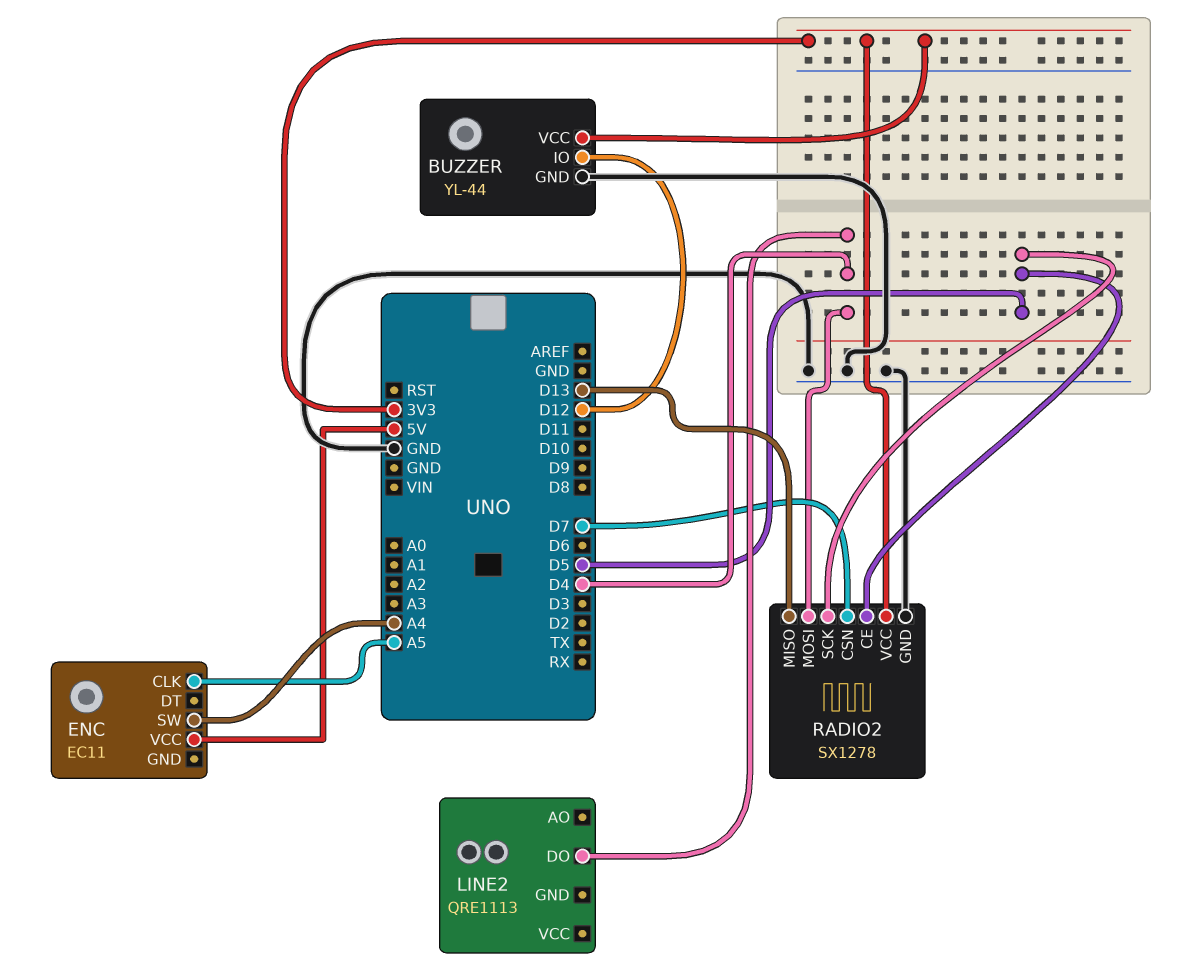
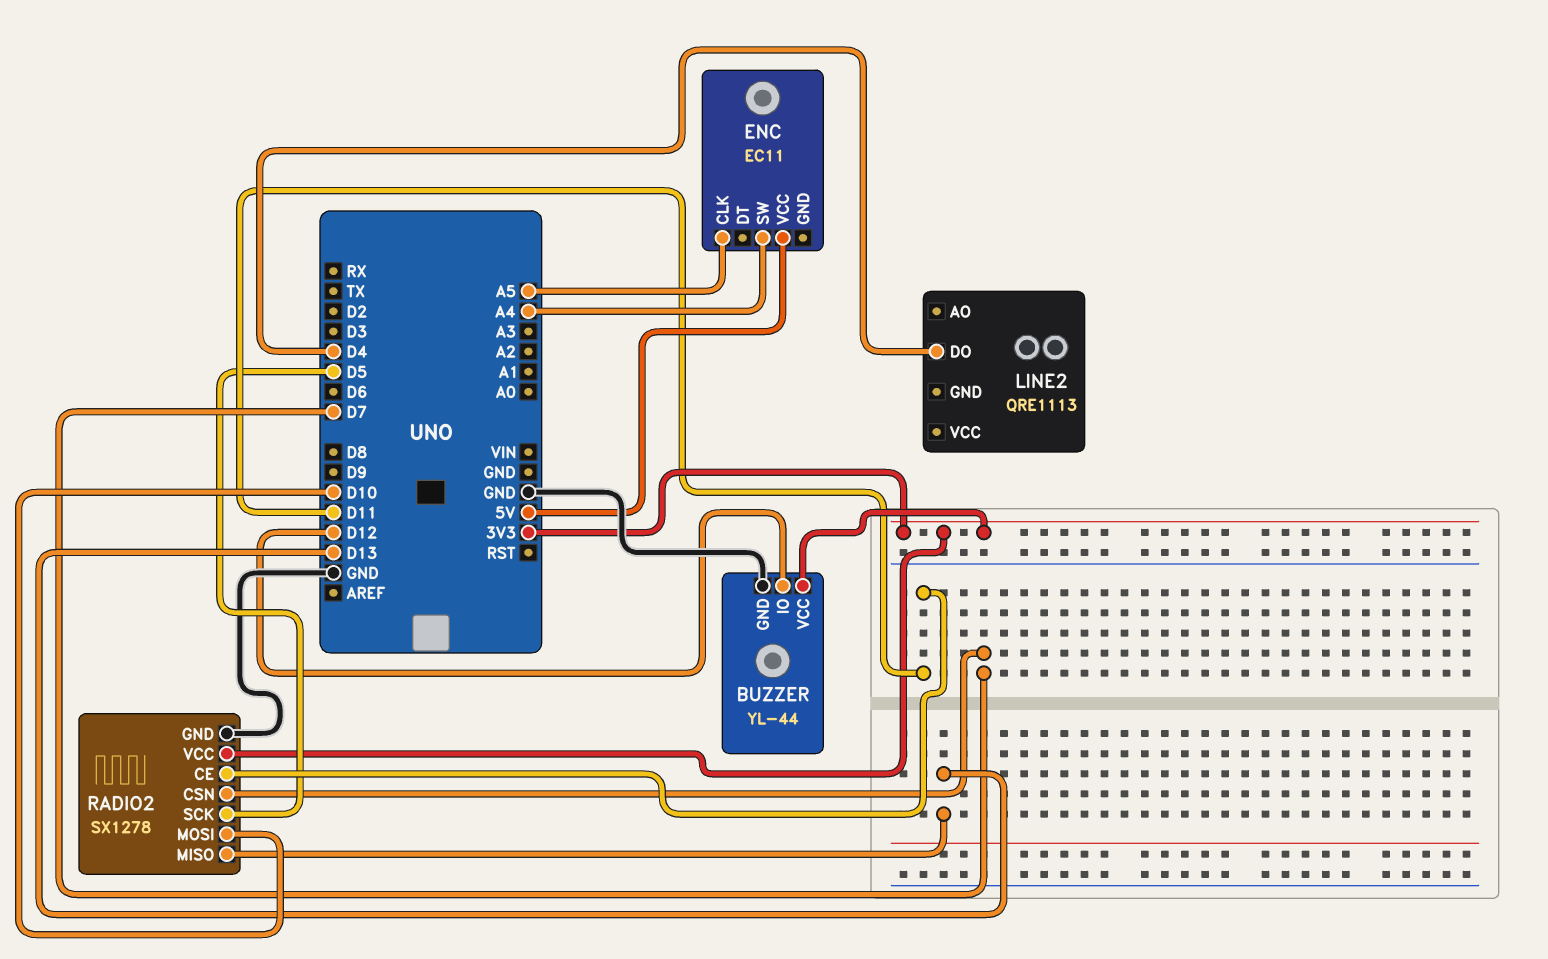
RADIO2 pin CE: D5 -> D11
RADIO2 pin MOSI: D4 -> D10

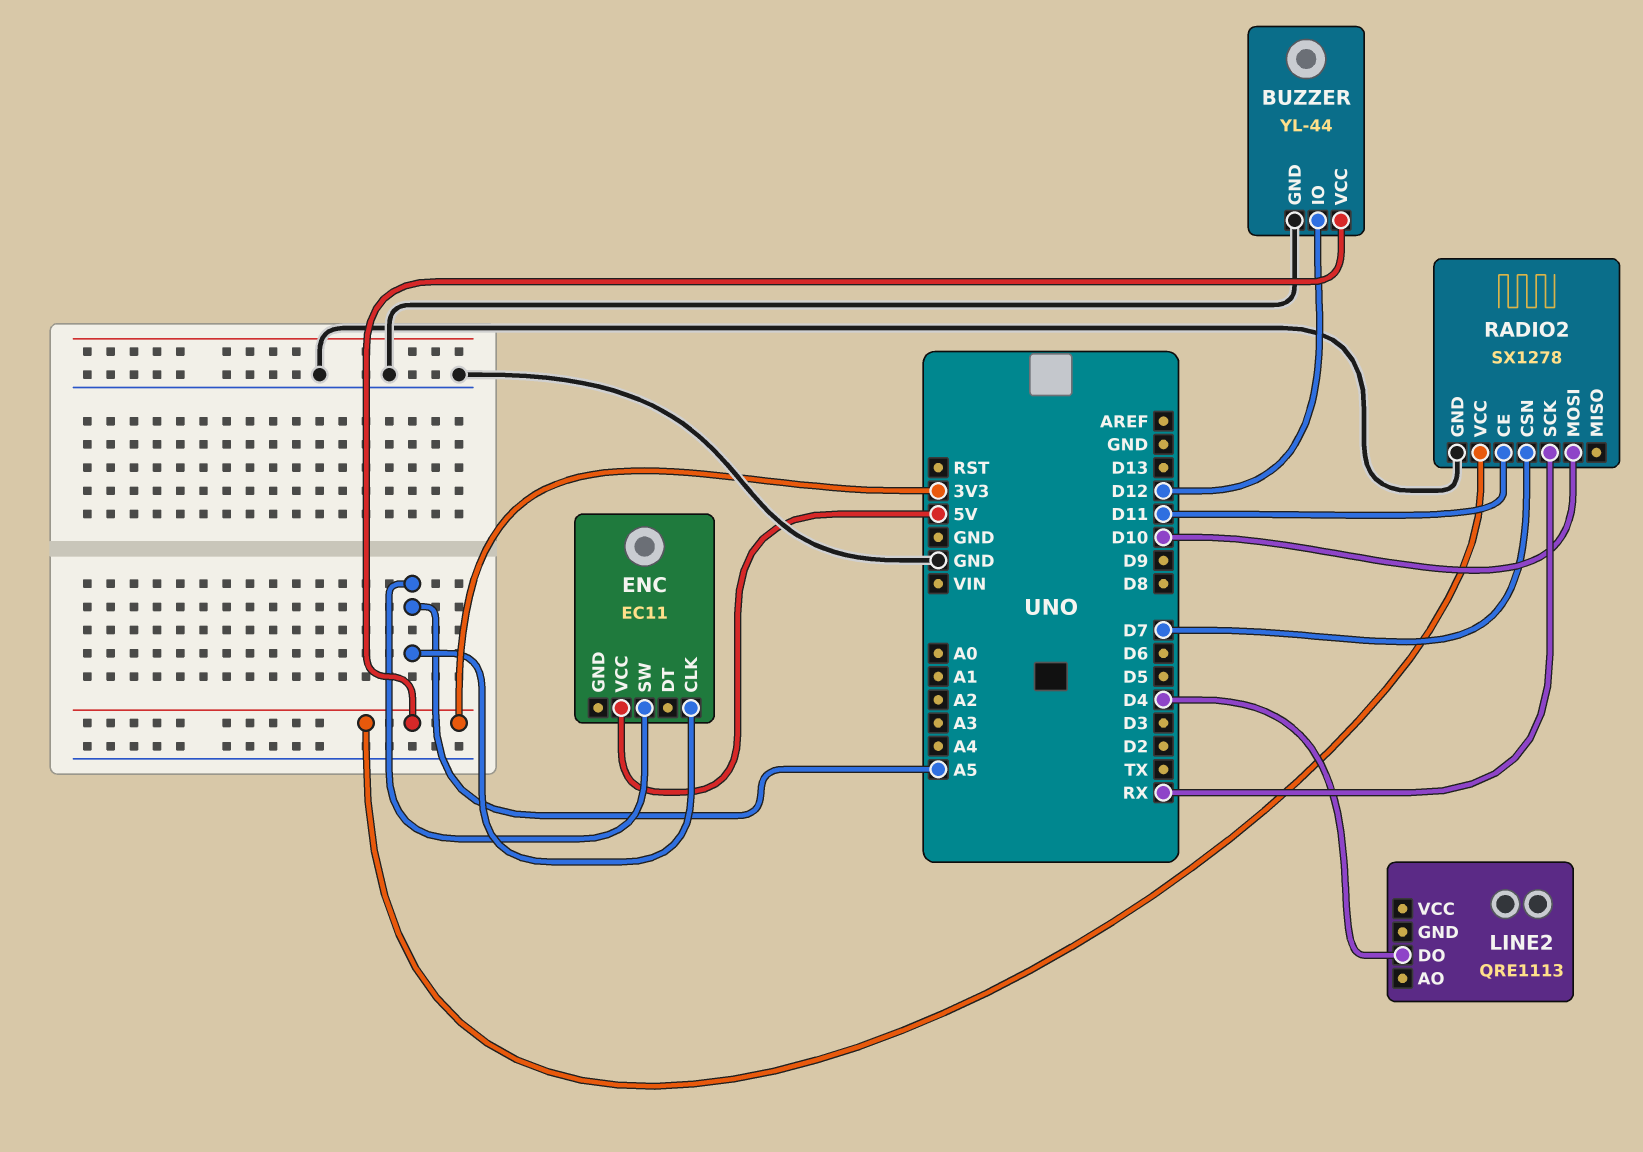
ENC pin SW: A4 -> A5
RADIO2 pin MISO: D13 -> none
RADIO2 pin SCK: D5 -> RX

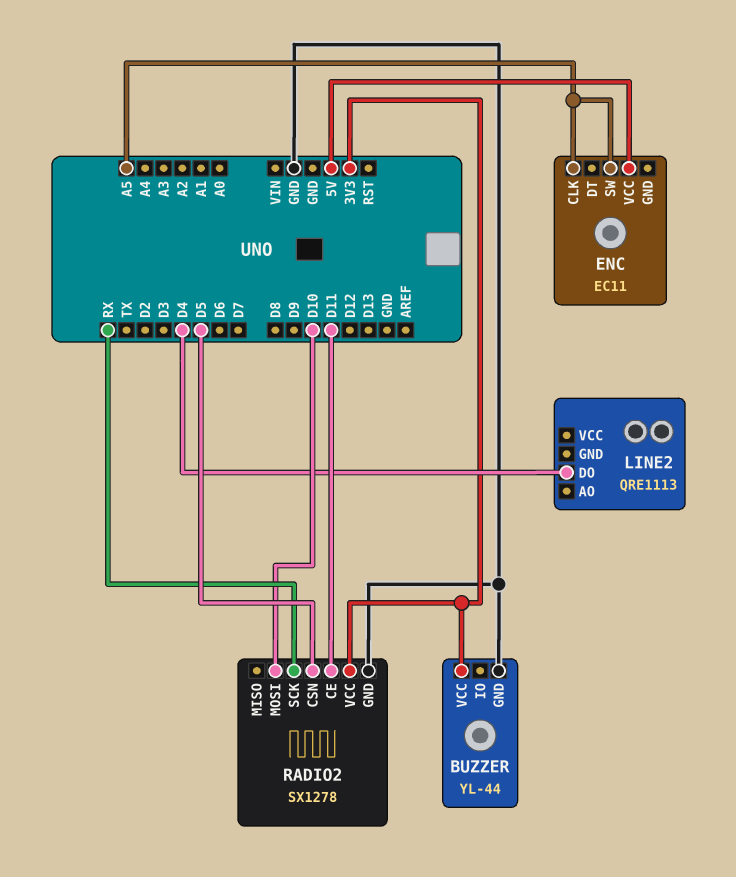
BUZZER pin IO: D12 -> none
RADIO2 pin CSN: D7 -> D5

